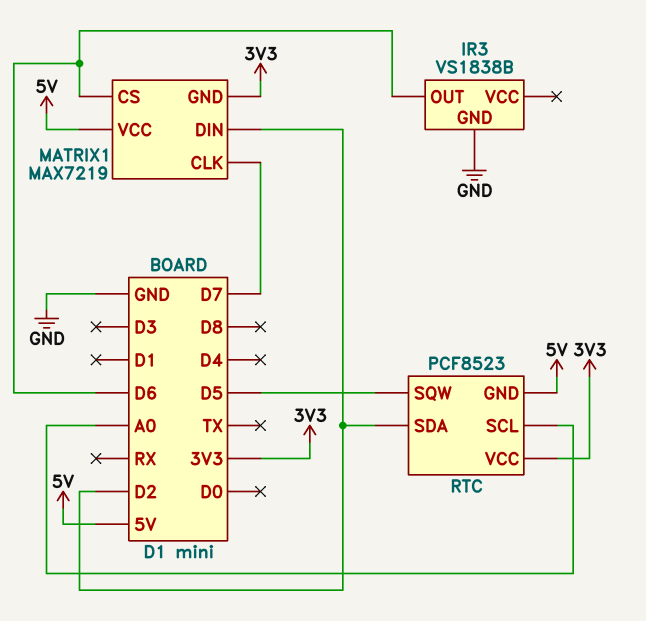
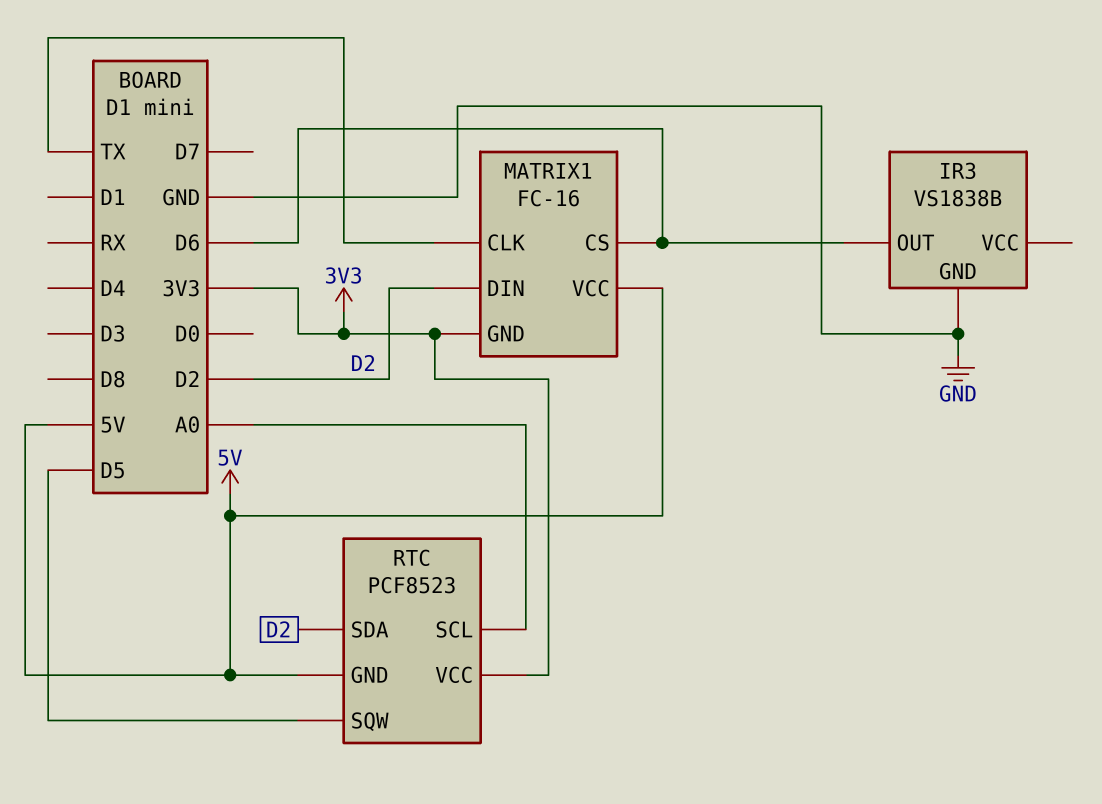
MATRIX1: MAX7219 -> FC-16
MATRIX1 pin CLK: D7 -> TX

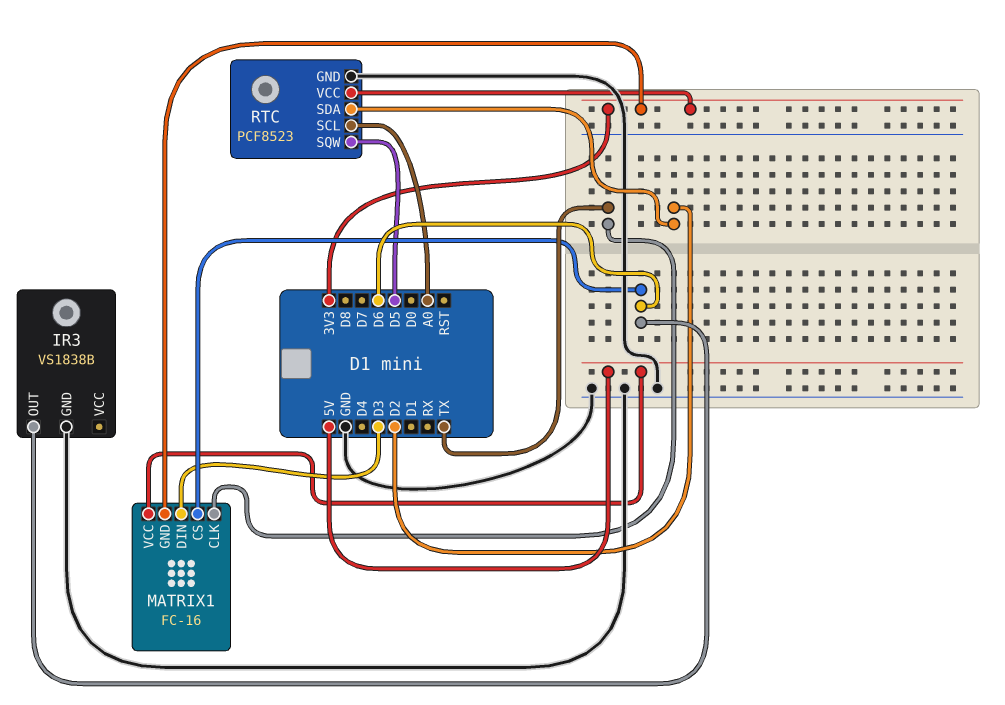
MATRIX1 pin DIN: D2 -> D3
RTC pin GND: 5V -> GND

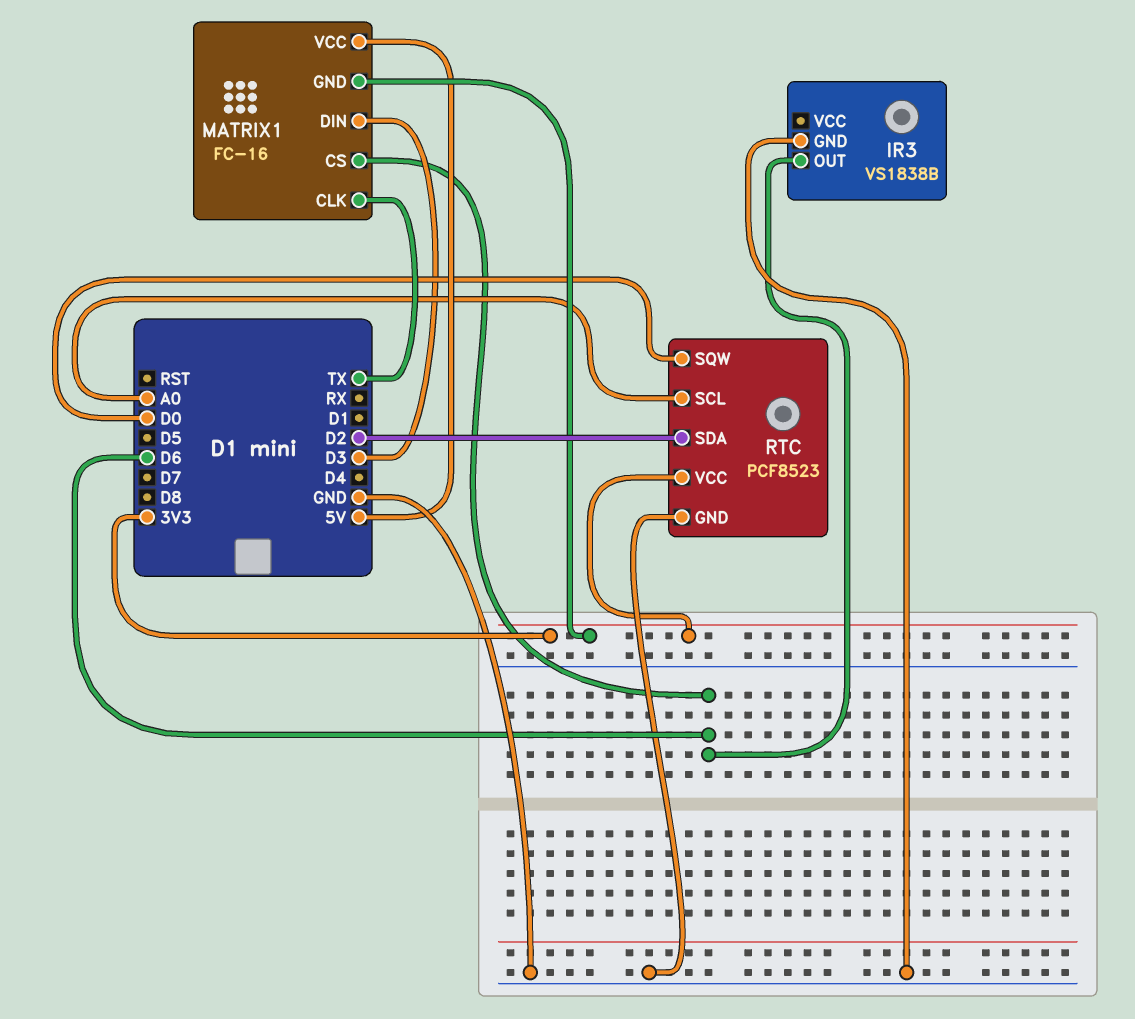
RTC pin SQW: D5 -> D0

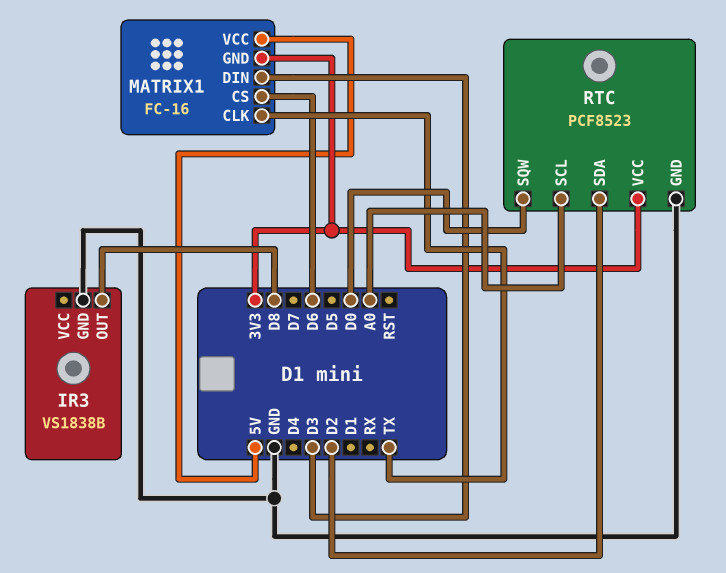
IR3 pin OUT: D6 -> D8

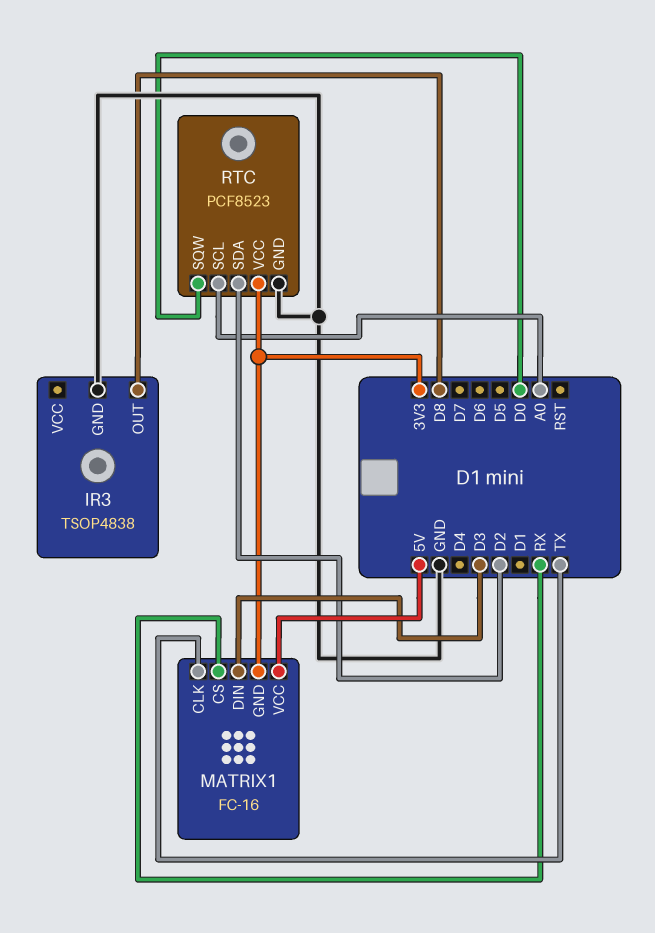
IR3: VS1838B -> TSOP4838
MATRIX1 pin CS: D6 -> RX

